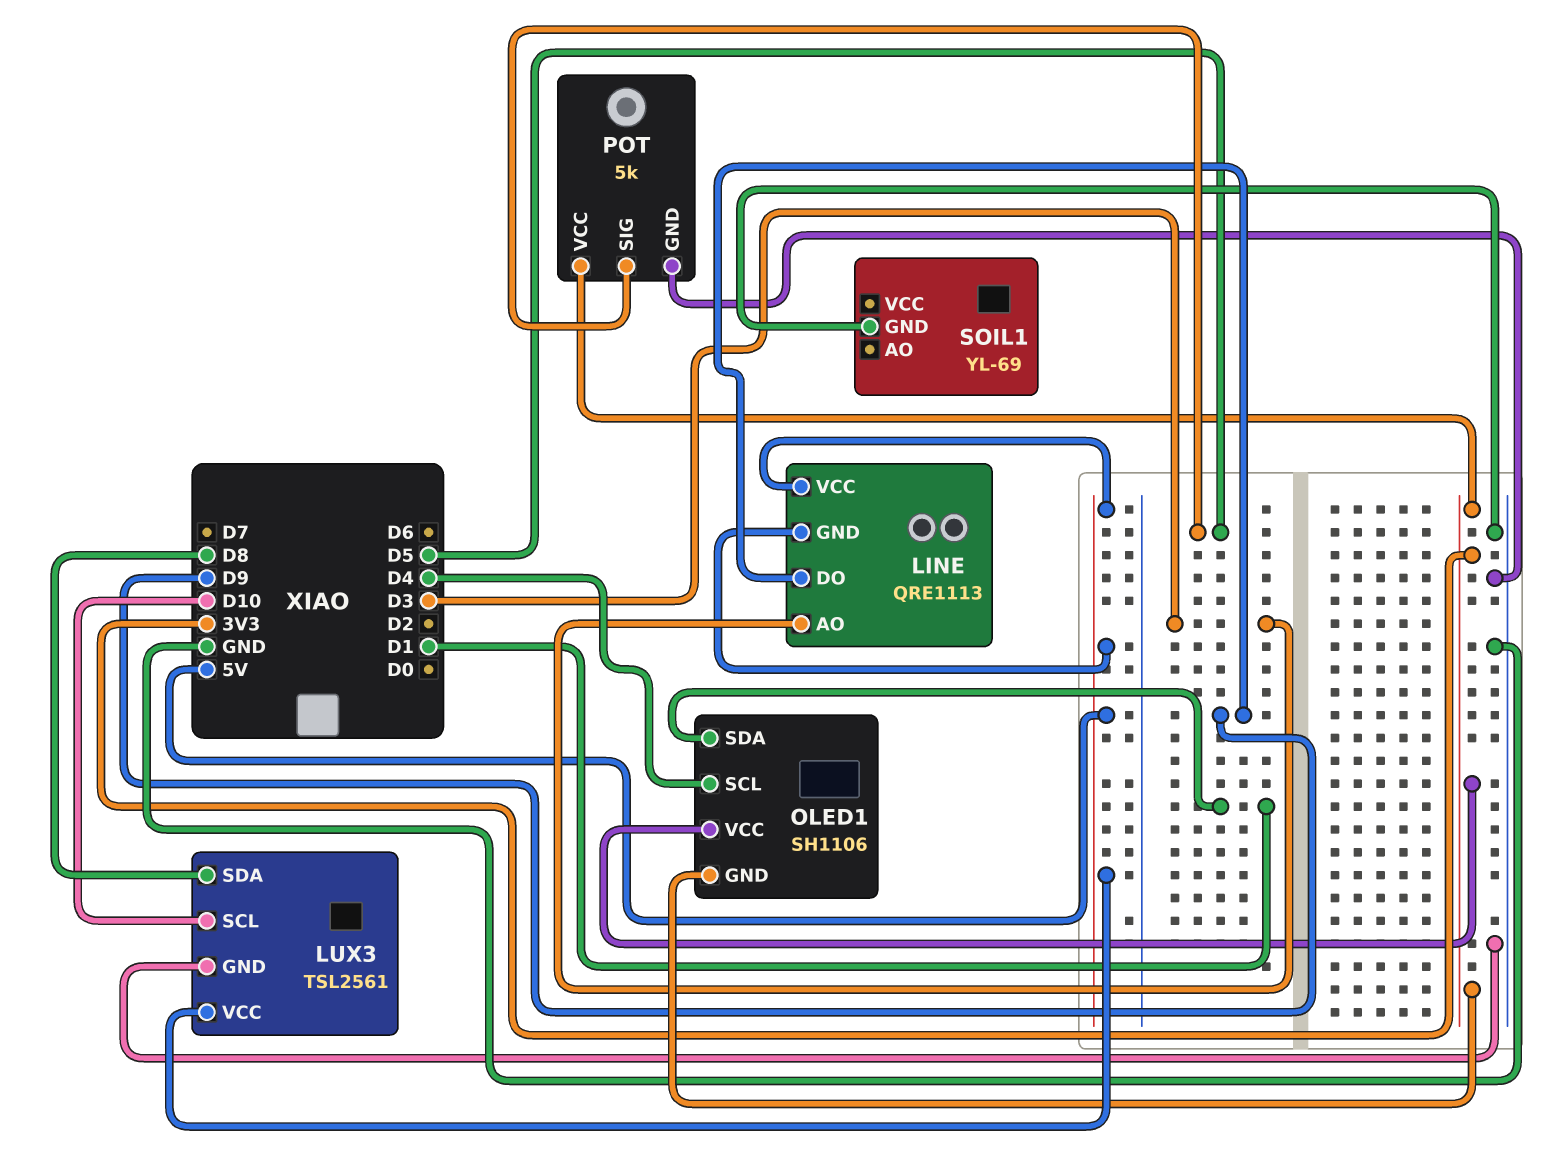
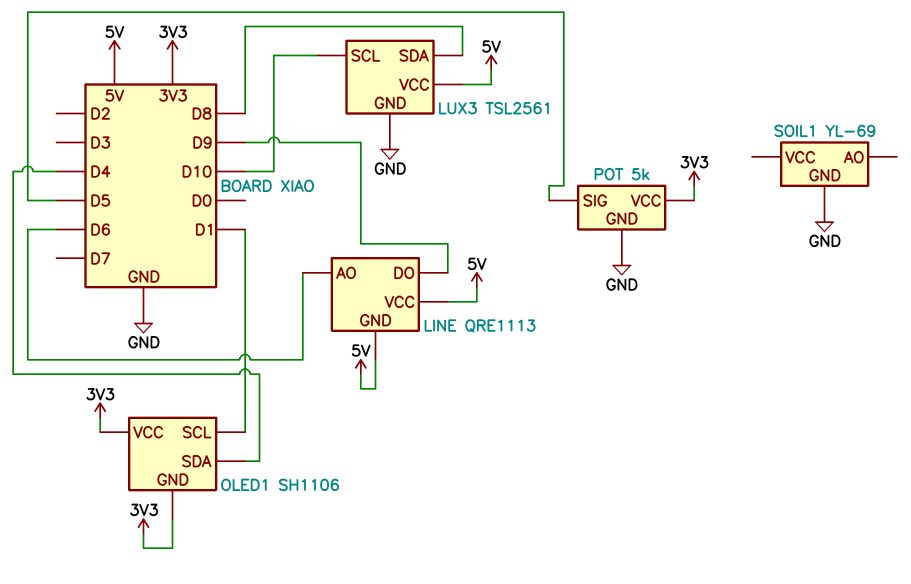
LINE pin AO: D3 -> D6
OLED1 pin SCL: D4 -> D1
OLED1 pin SDA: D1 -> D4

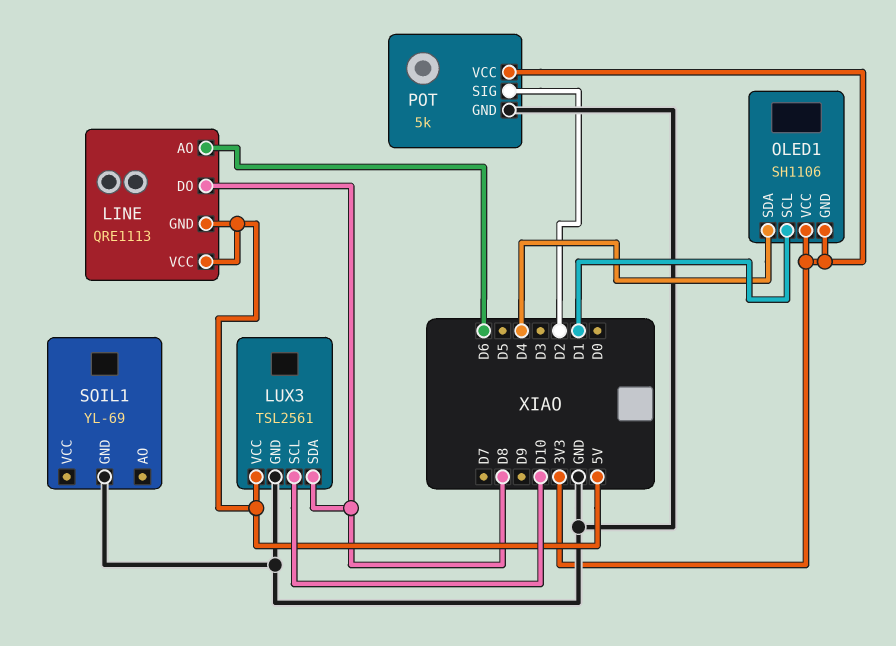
LINE pin DO: D9 -> D8
POT pin SIG: D5 -> D2

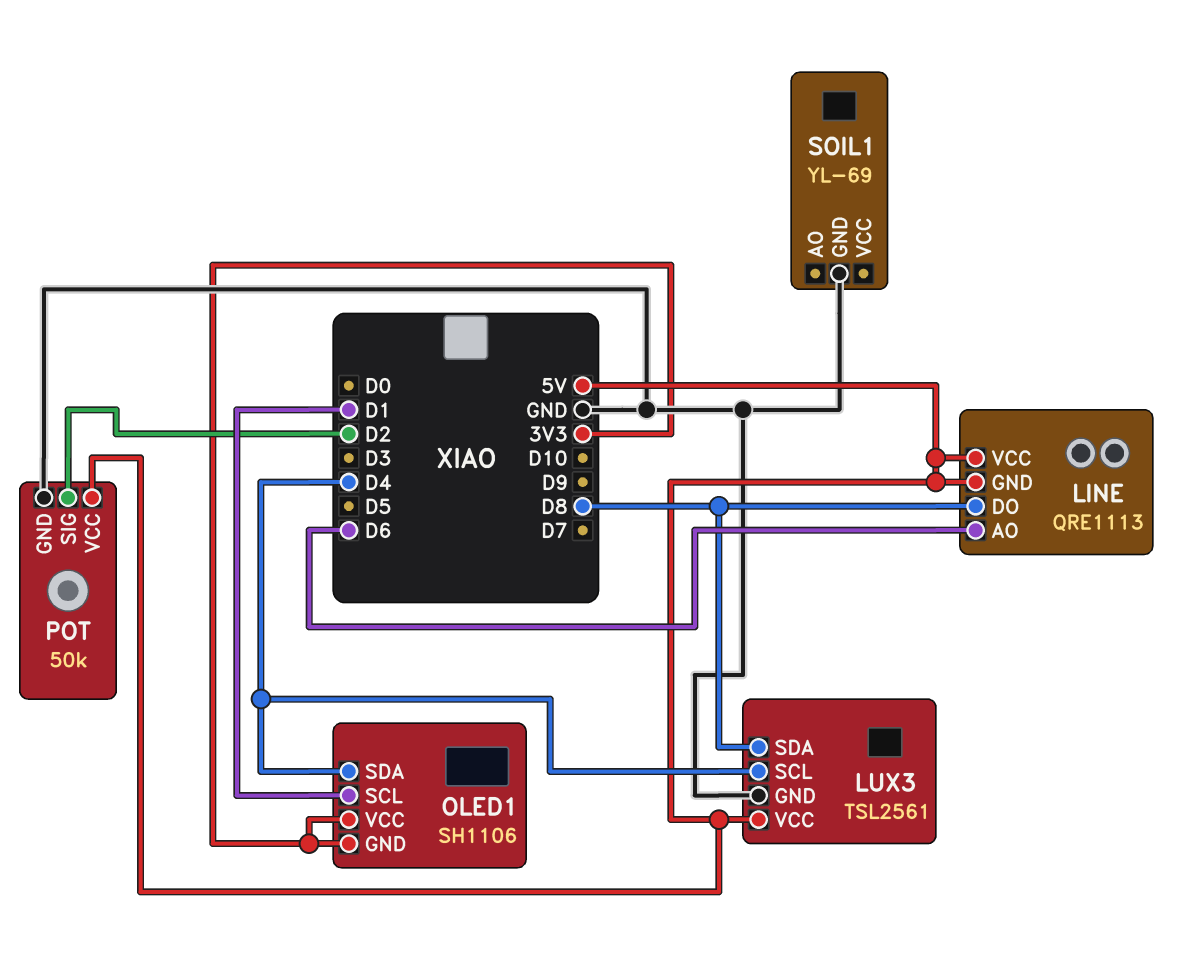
LUX3 pin SCL: D10 -> D4
POT: 5k -> 50k
POT pin VCC: 3V3 -> 5V

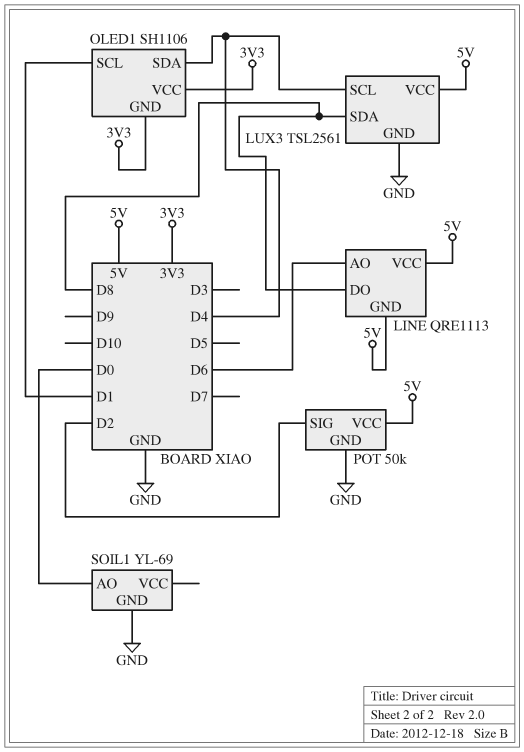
SOIL1 pin AO: none -> D0

